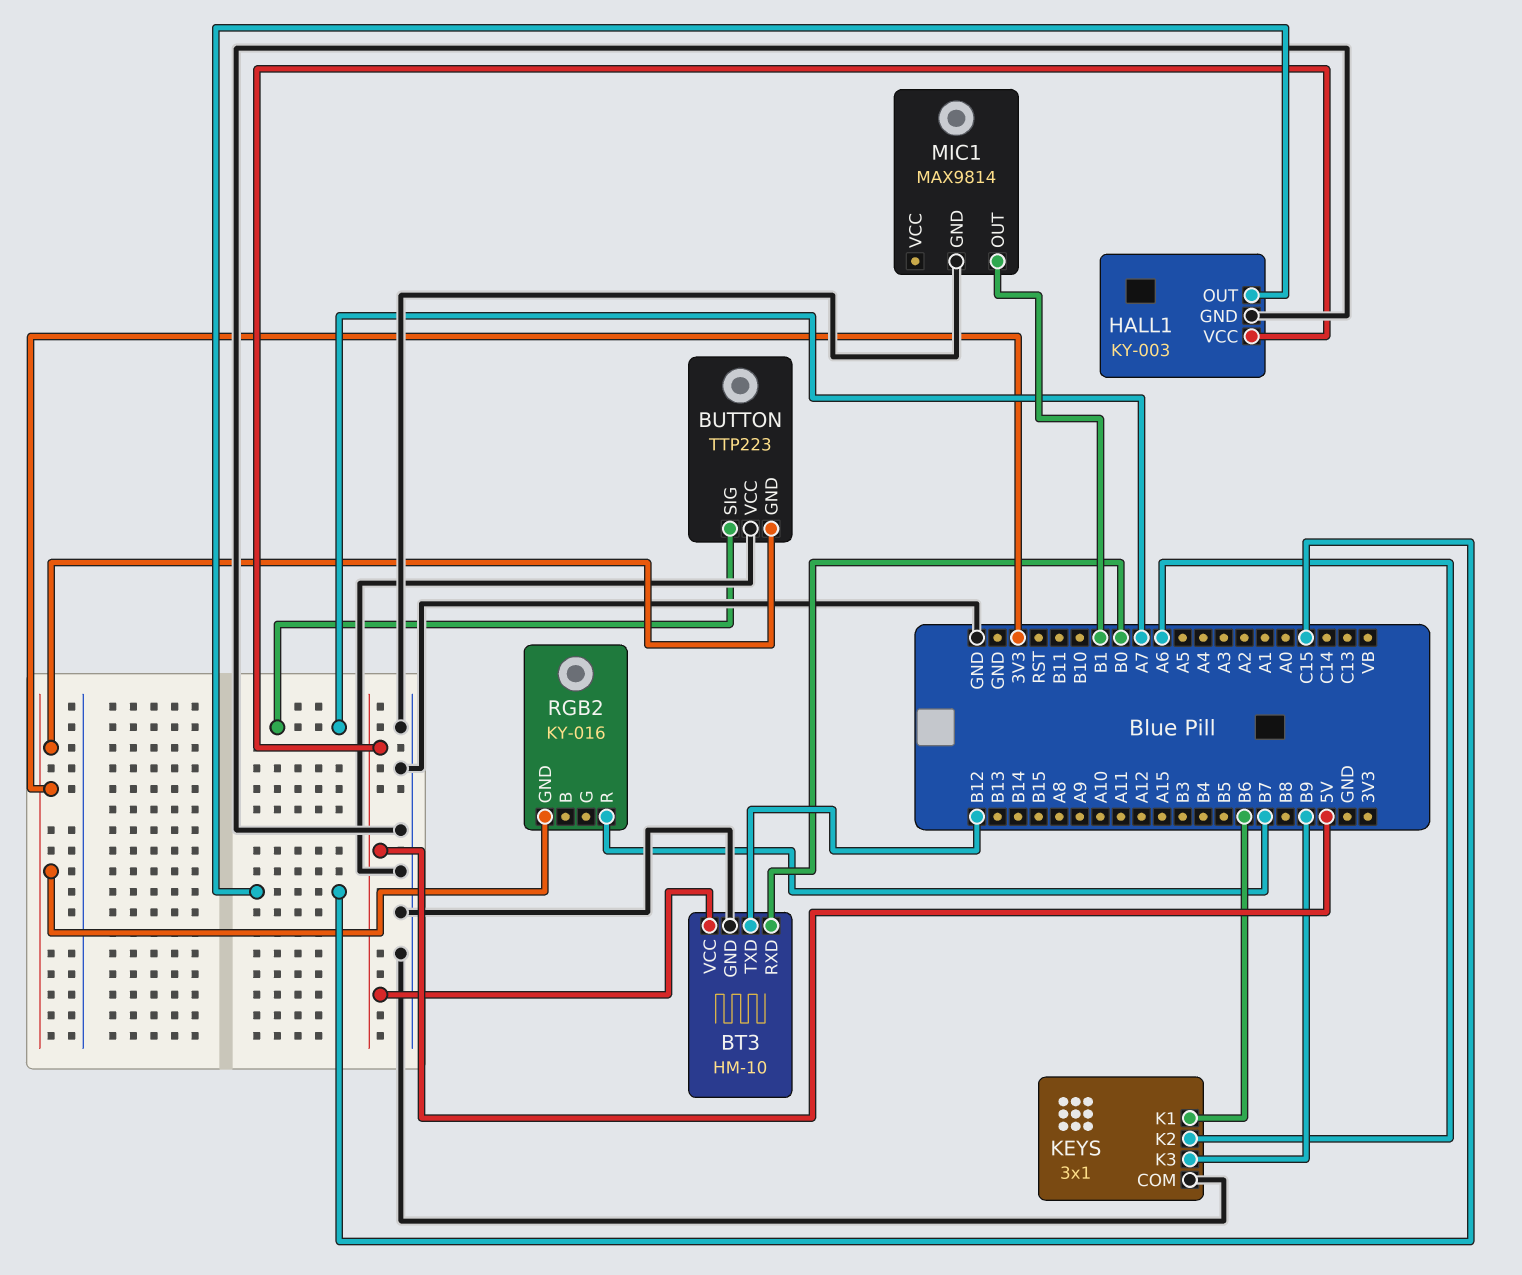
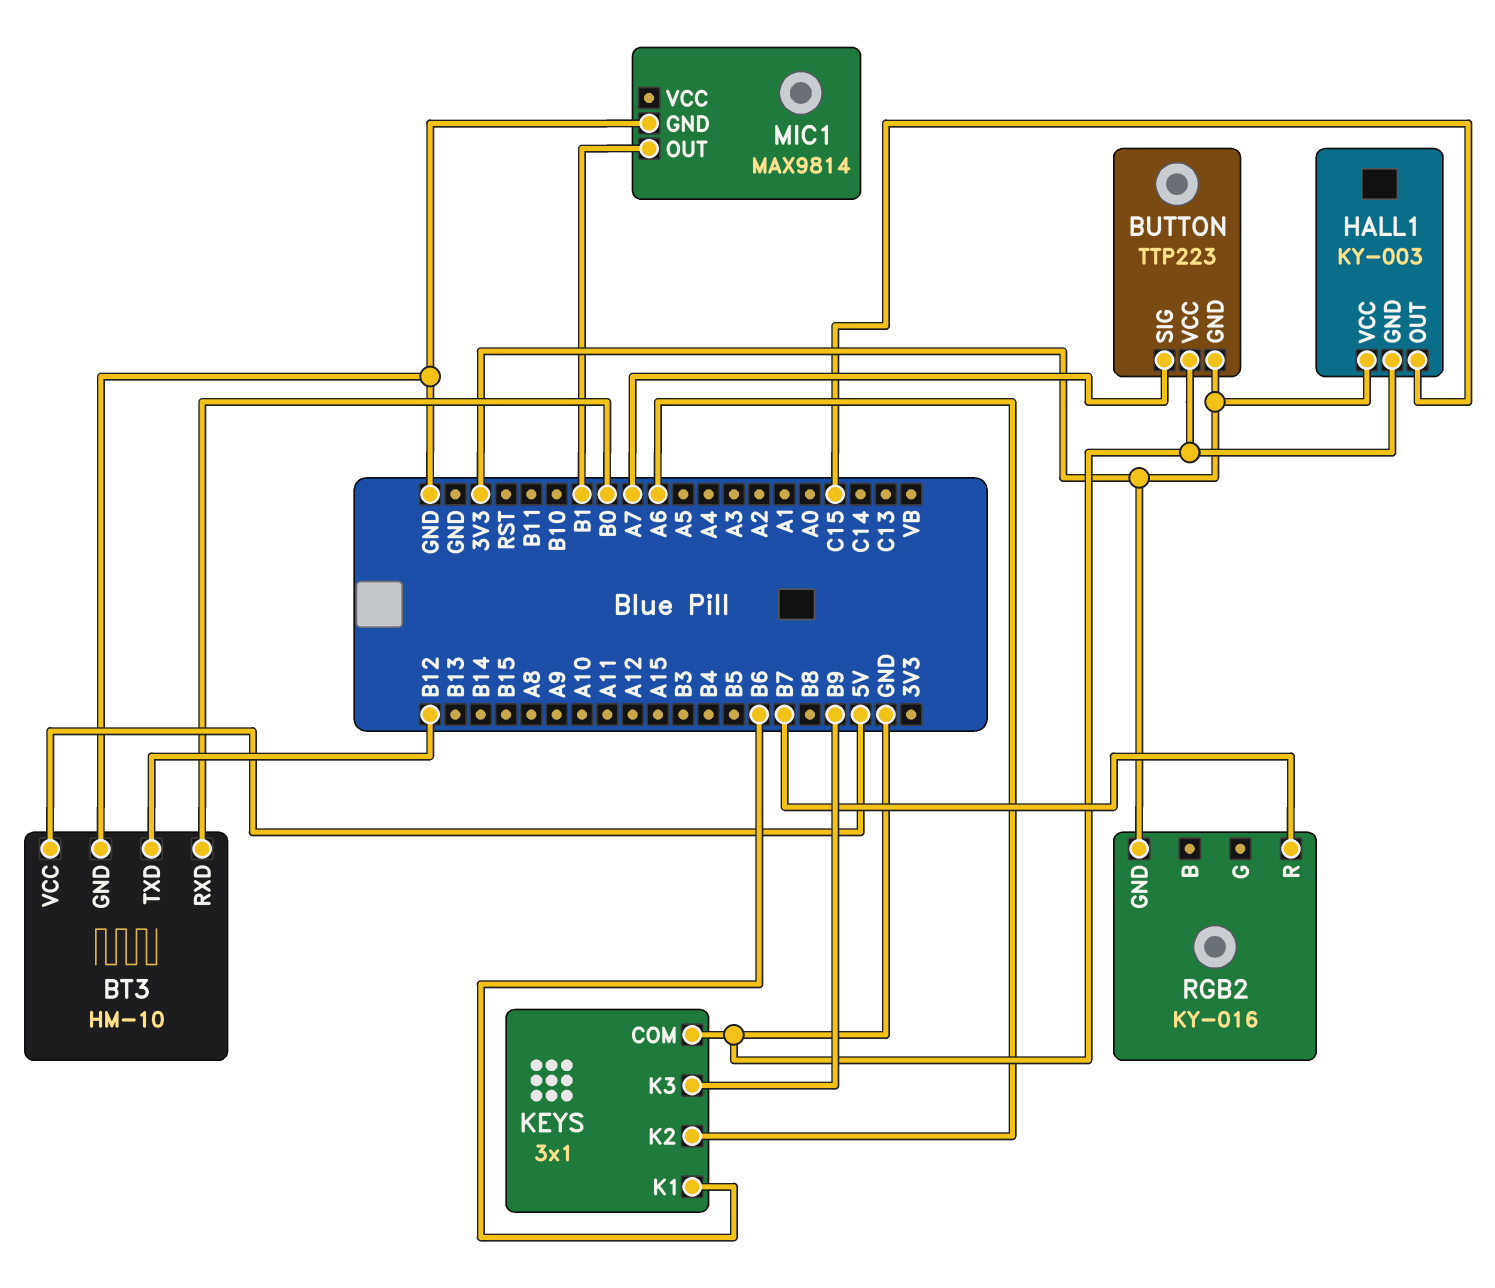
HALL1 pin VCC: 5V -> 3V3

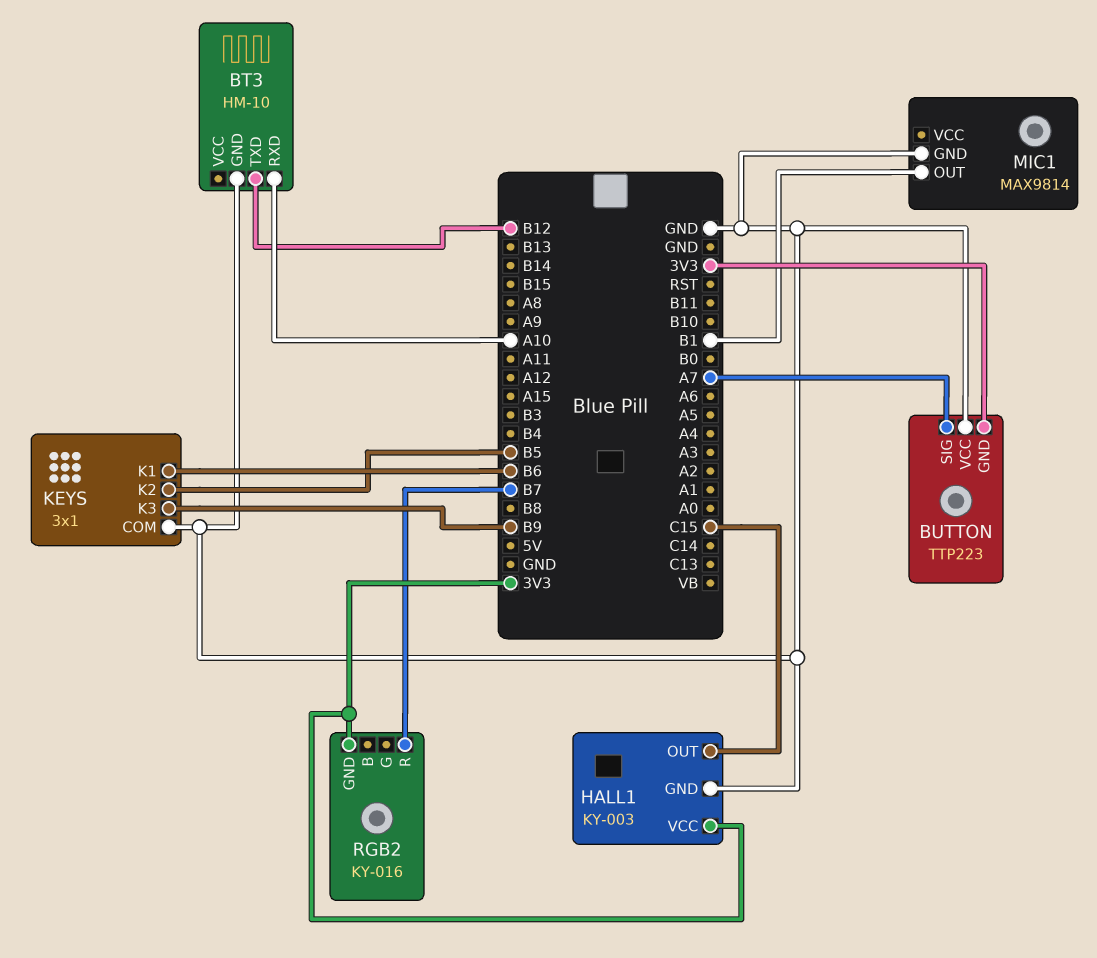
BT3 pin RXD: B0 -> A10
BT3 pin VCC: 5V -> none
KEYS pin K2: A6 -> B5

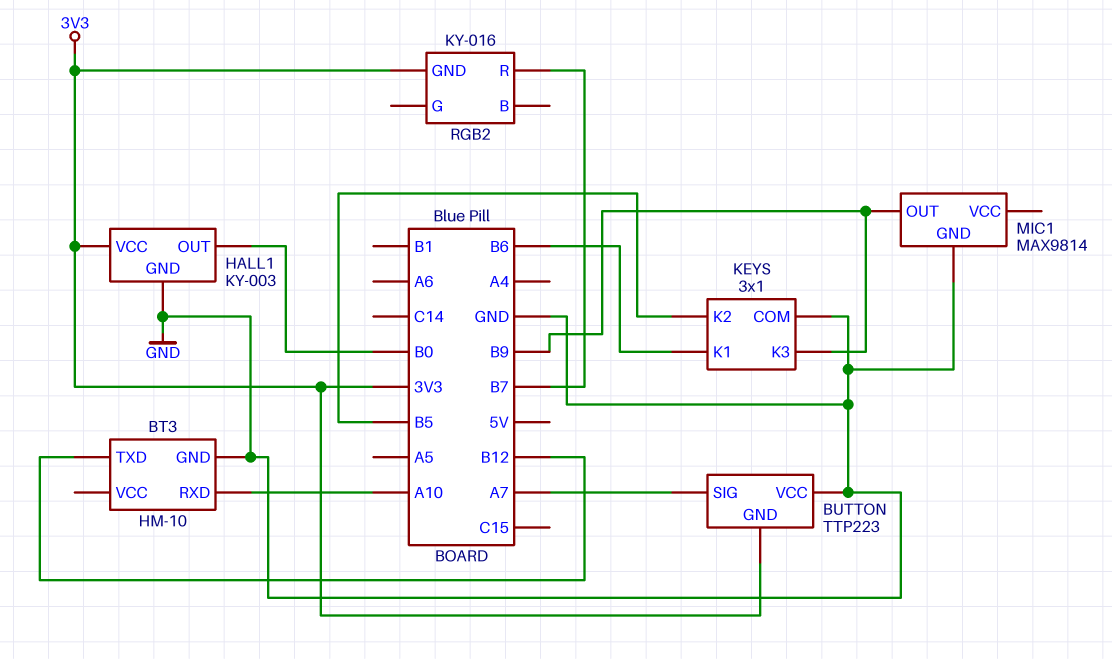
HALL1 pin OUT: C15 -> B0
MIC1 pin OUT: B1 -> B9

